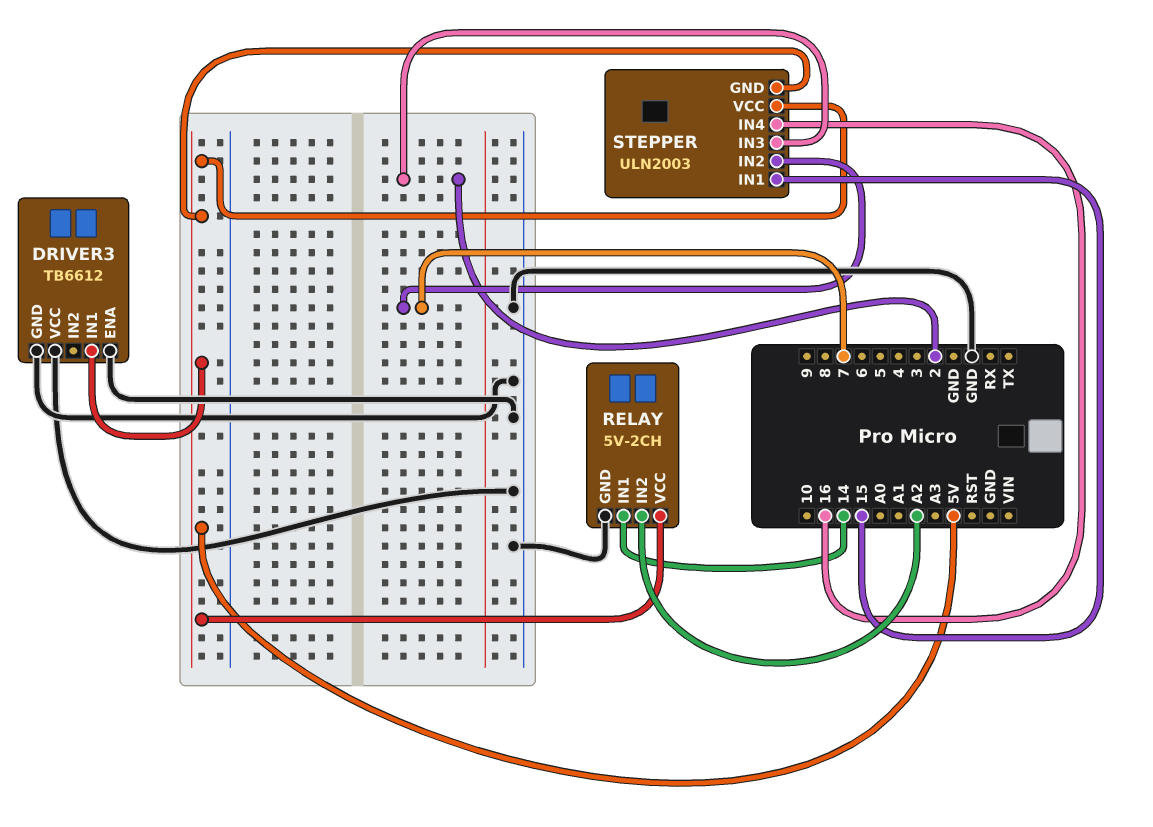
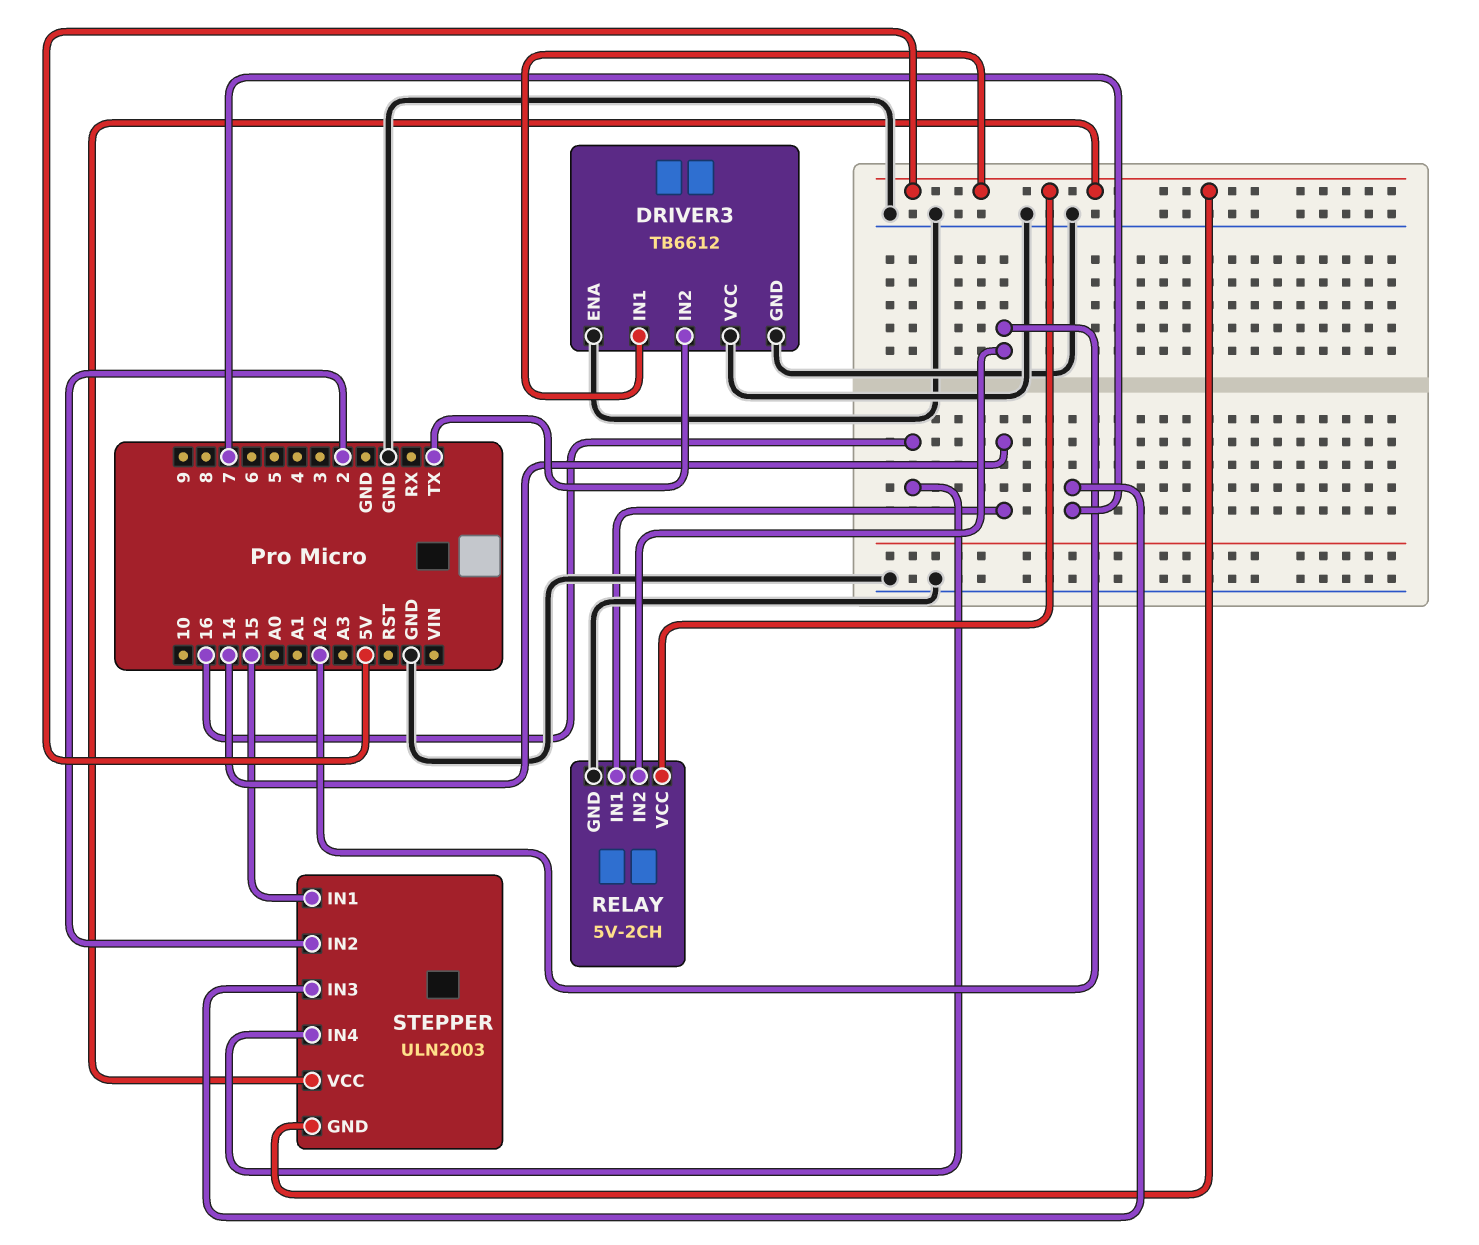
DRIVER3 pin IN2: none -> TX
STEPPER pin IN2: 7 -> 2
STEPPER pin IN3: 2 -> 7

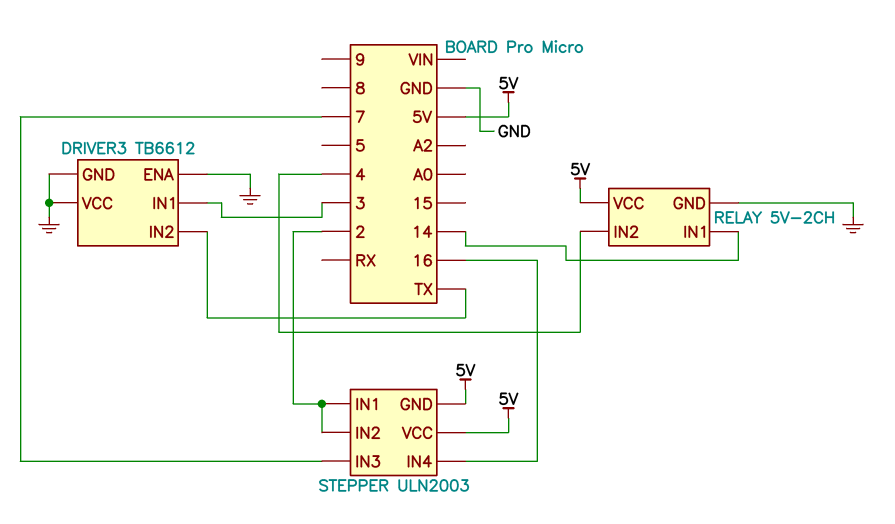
DRIVER3 pin IN1: 5V -> 3
RELAY pin IN2: A2 -> 4
STEPPER pin IN1: 15 -> 2

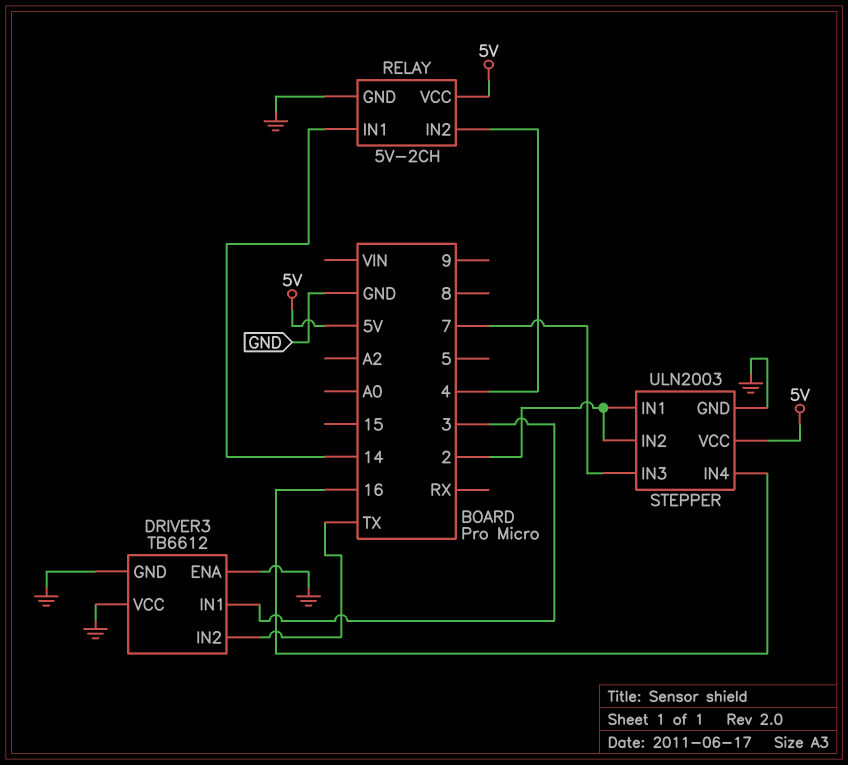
STEPPER pin GND: 5V -> GND

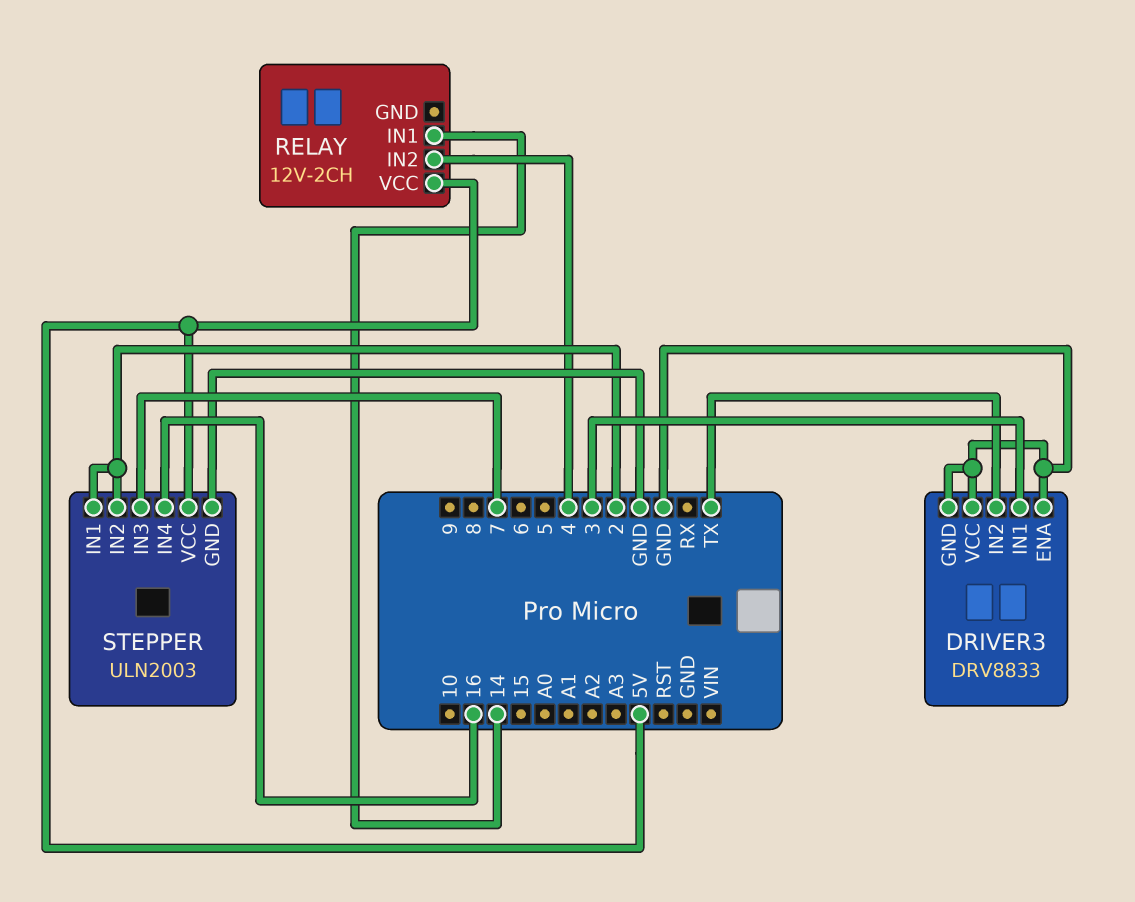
DRIVER3: TB6612 -> DRV8833
RELAY: 5V-2CH -> 12V-2CH
RELAY pin GND: GND -> none

